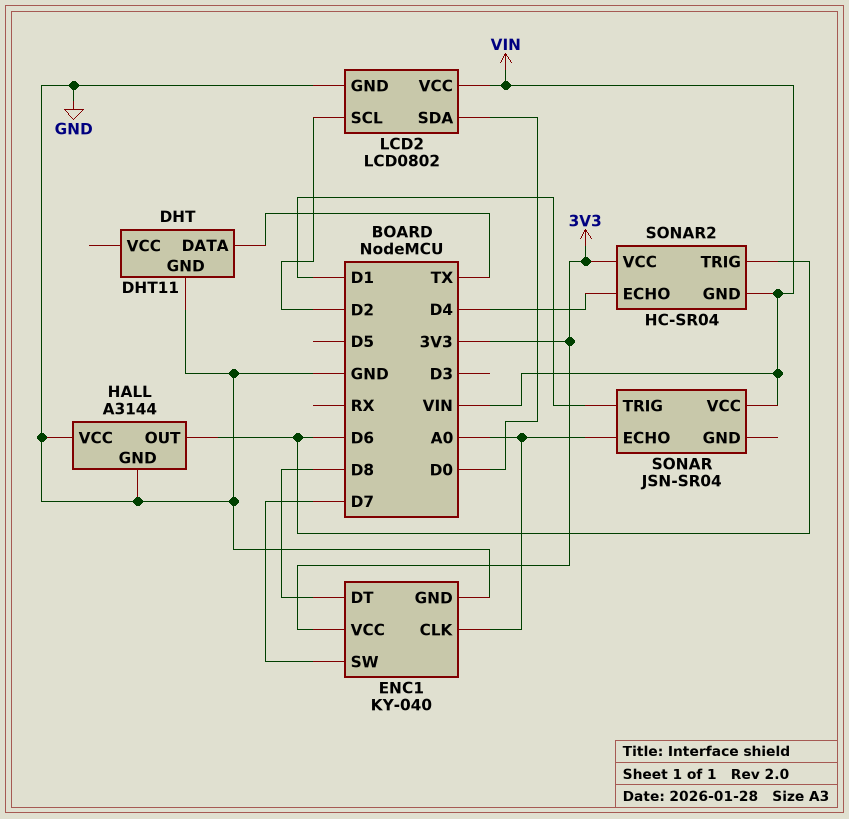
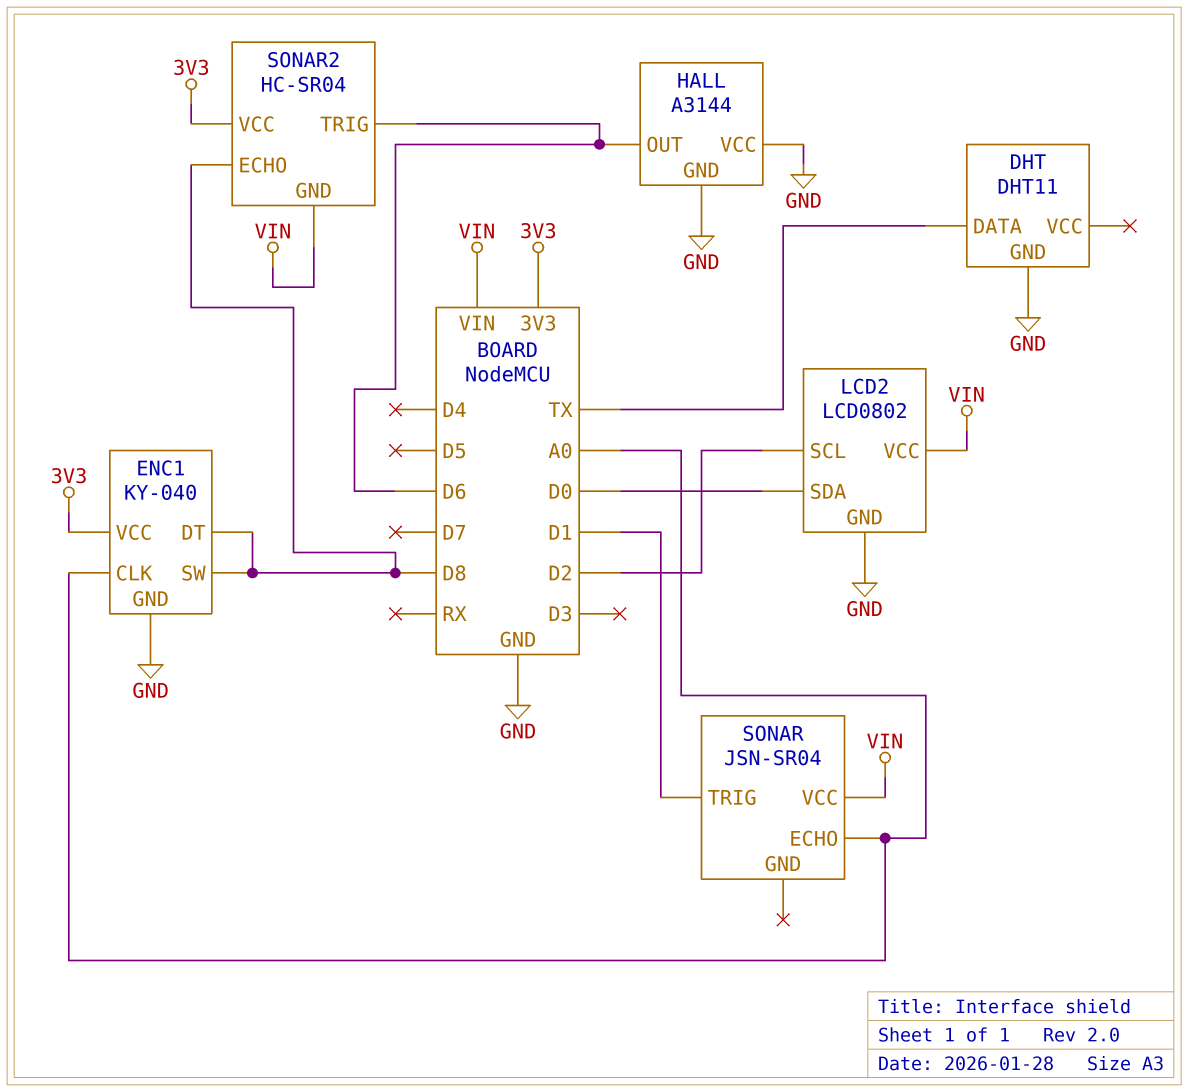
ENC1 pin SW: D7 -> D8
SONAR2 pin ECHO: D4 -> D8

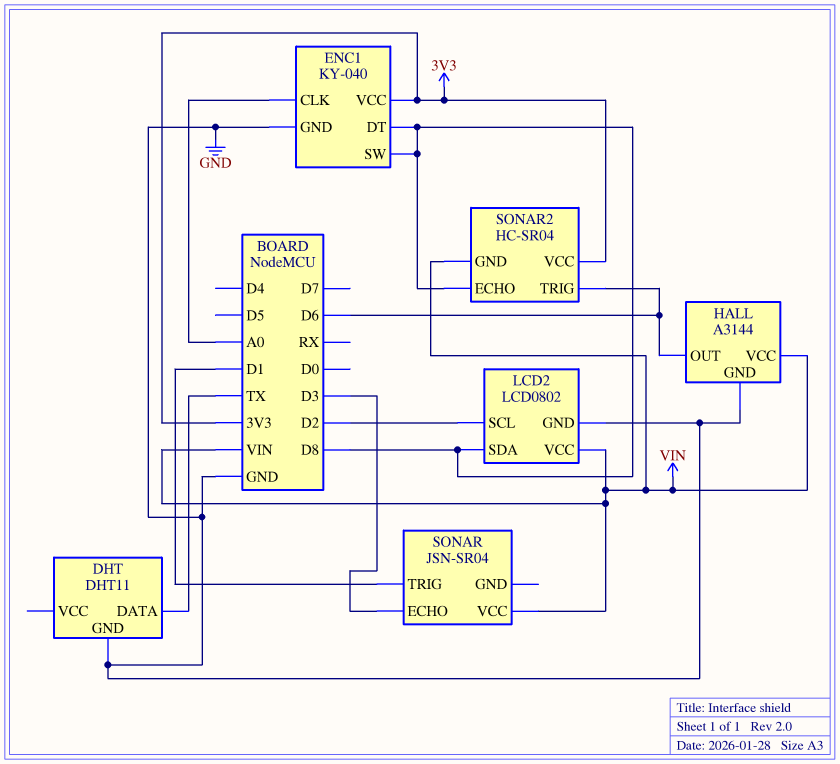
HALL pin VCC: GND -> VIN
LCD2 pin SDA: D0 -> D8
SONAR pin ECHO: A0 -> D3

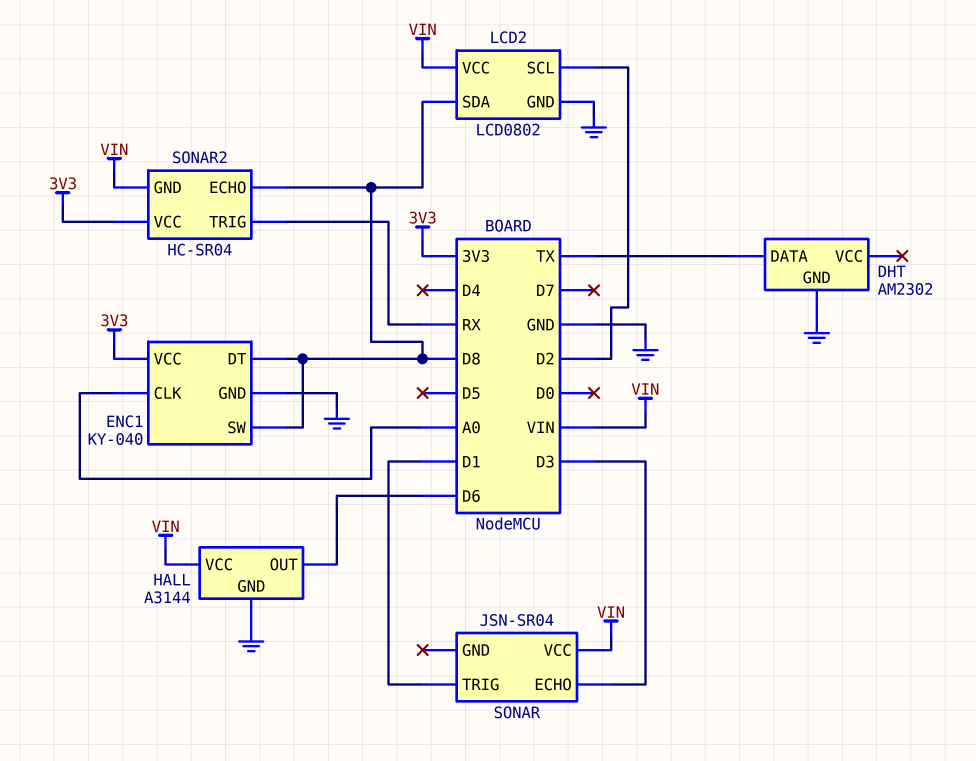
DHT: DHT11 -> AM2302
SONAR2 pin TRIG: D6 -> RX

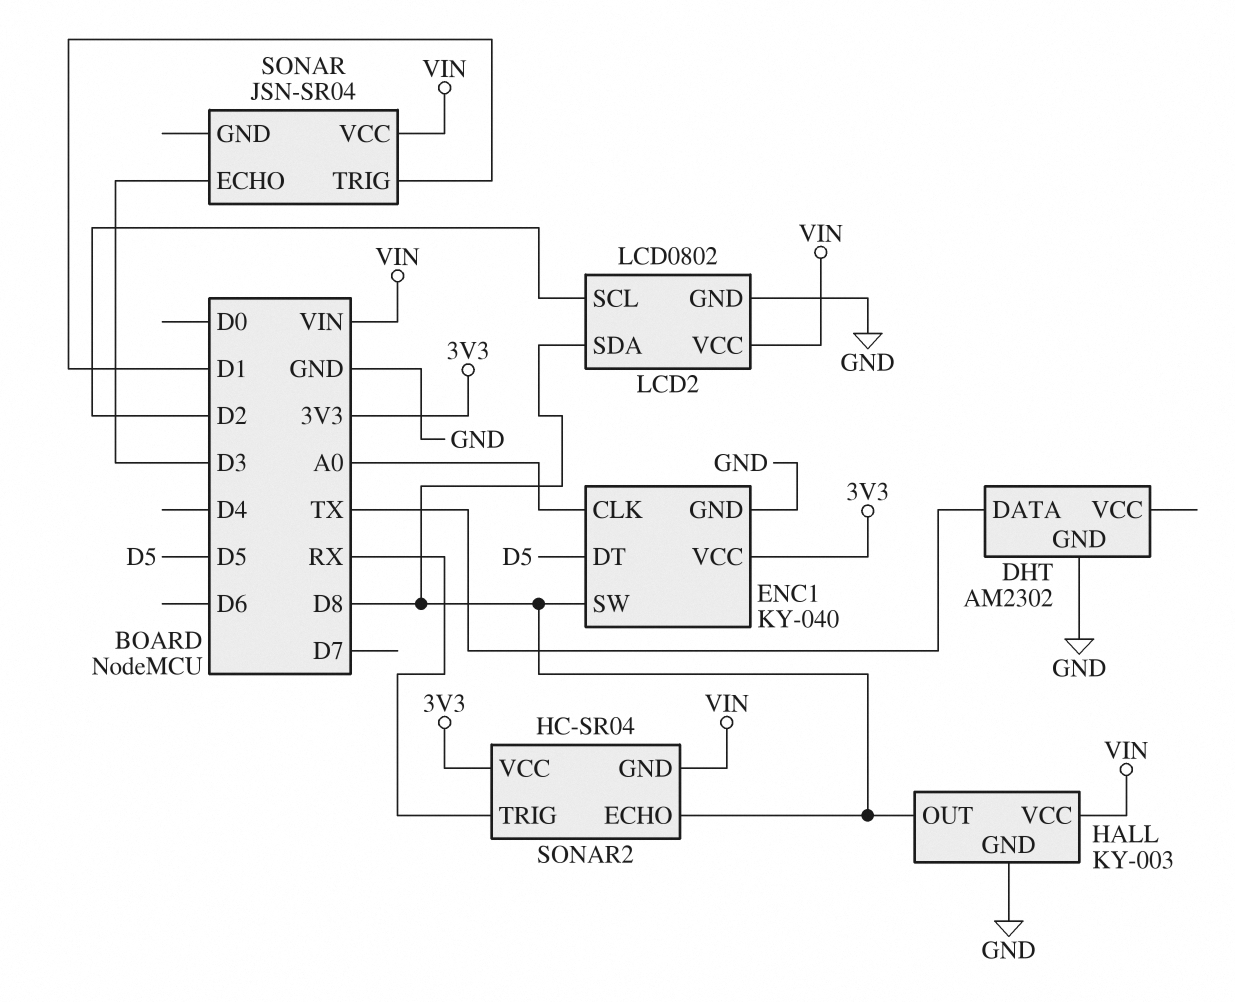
ENC1 pin DT: D8 -> D5
HALL: A3144 -> KY-003
HALL pin OUT: D6 -> D8

